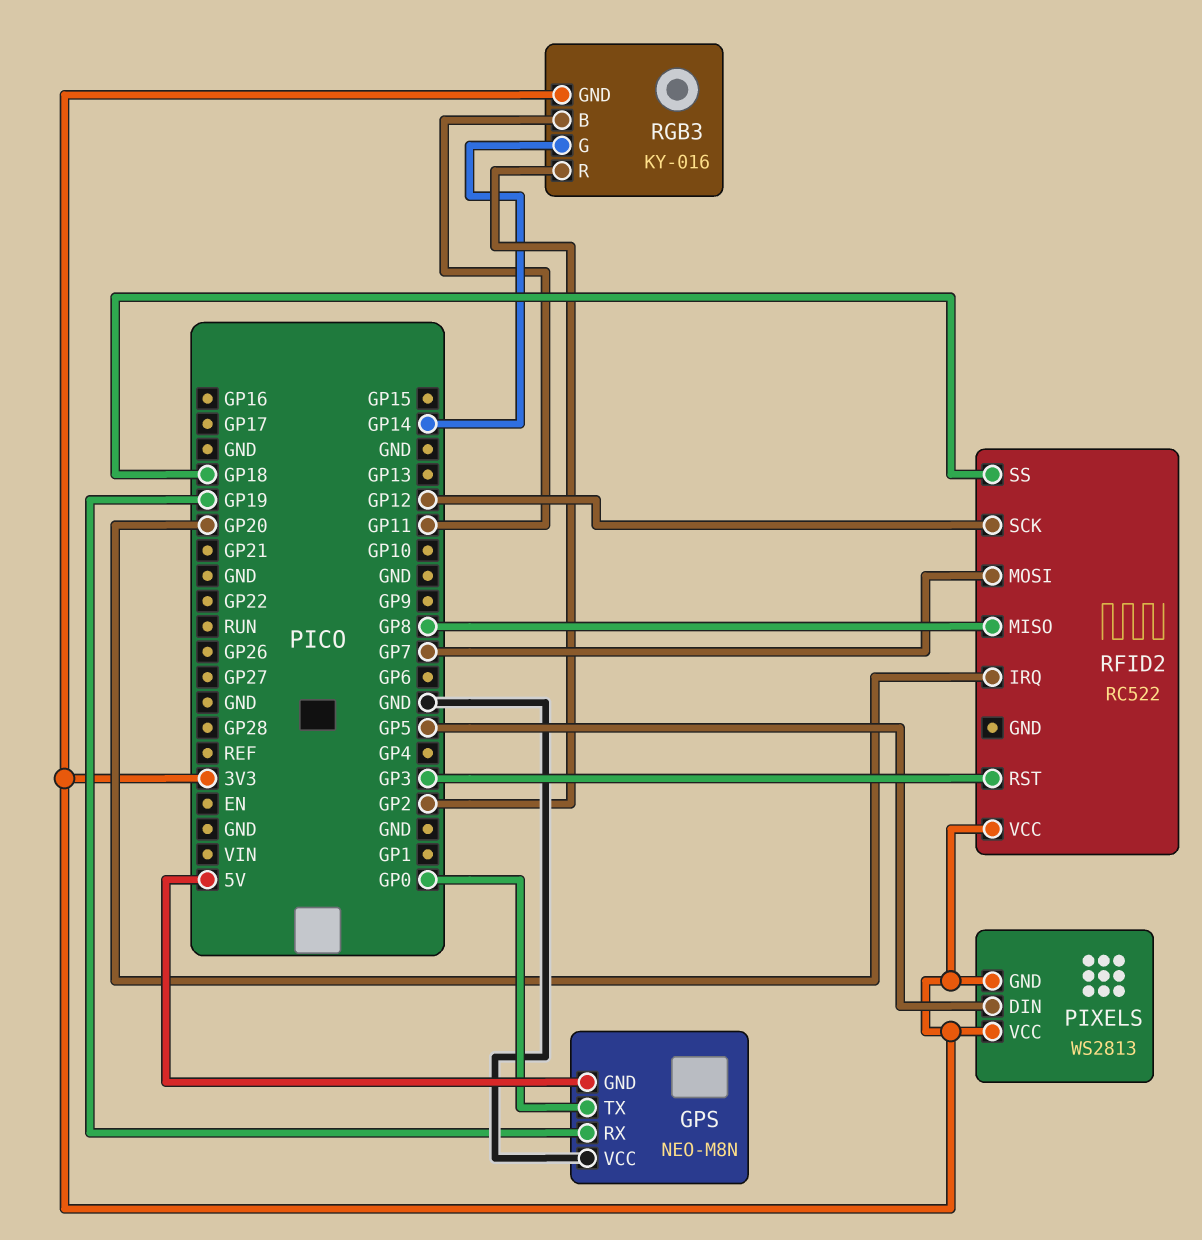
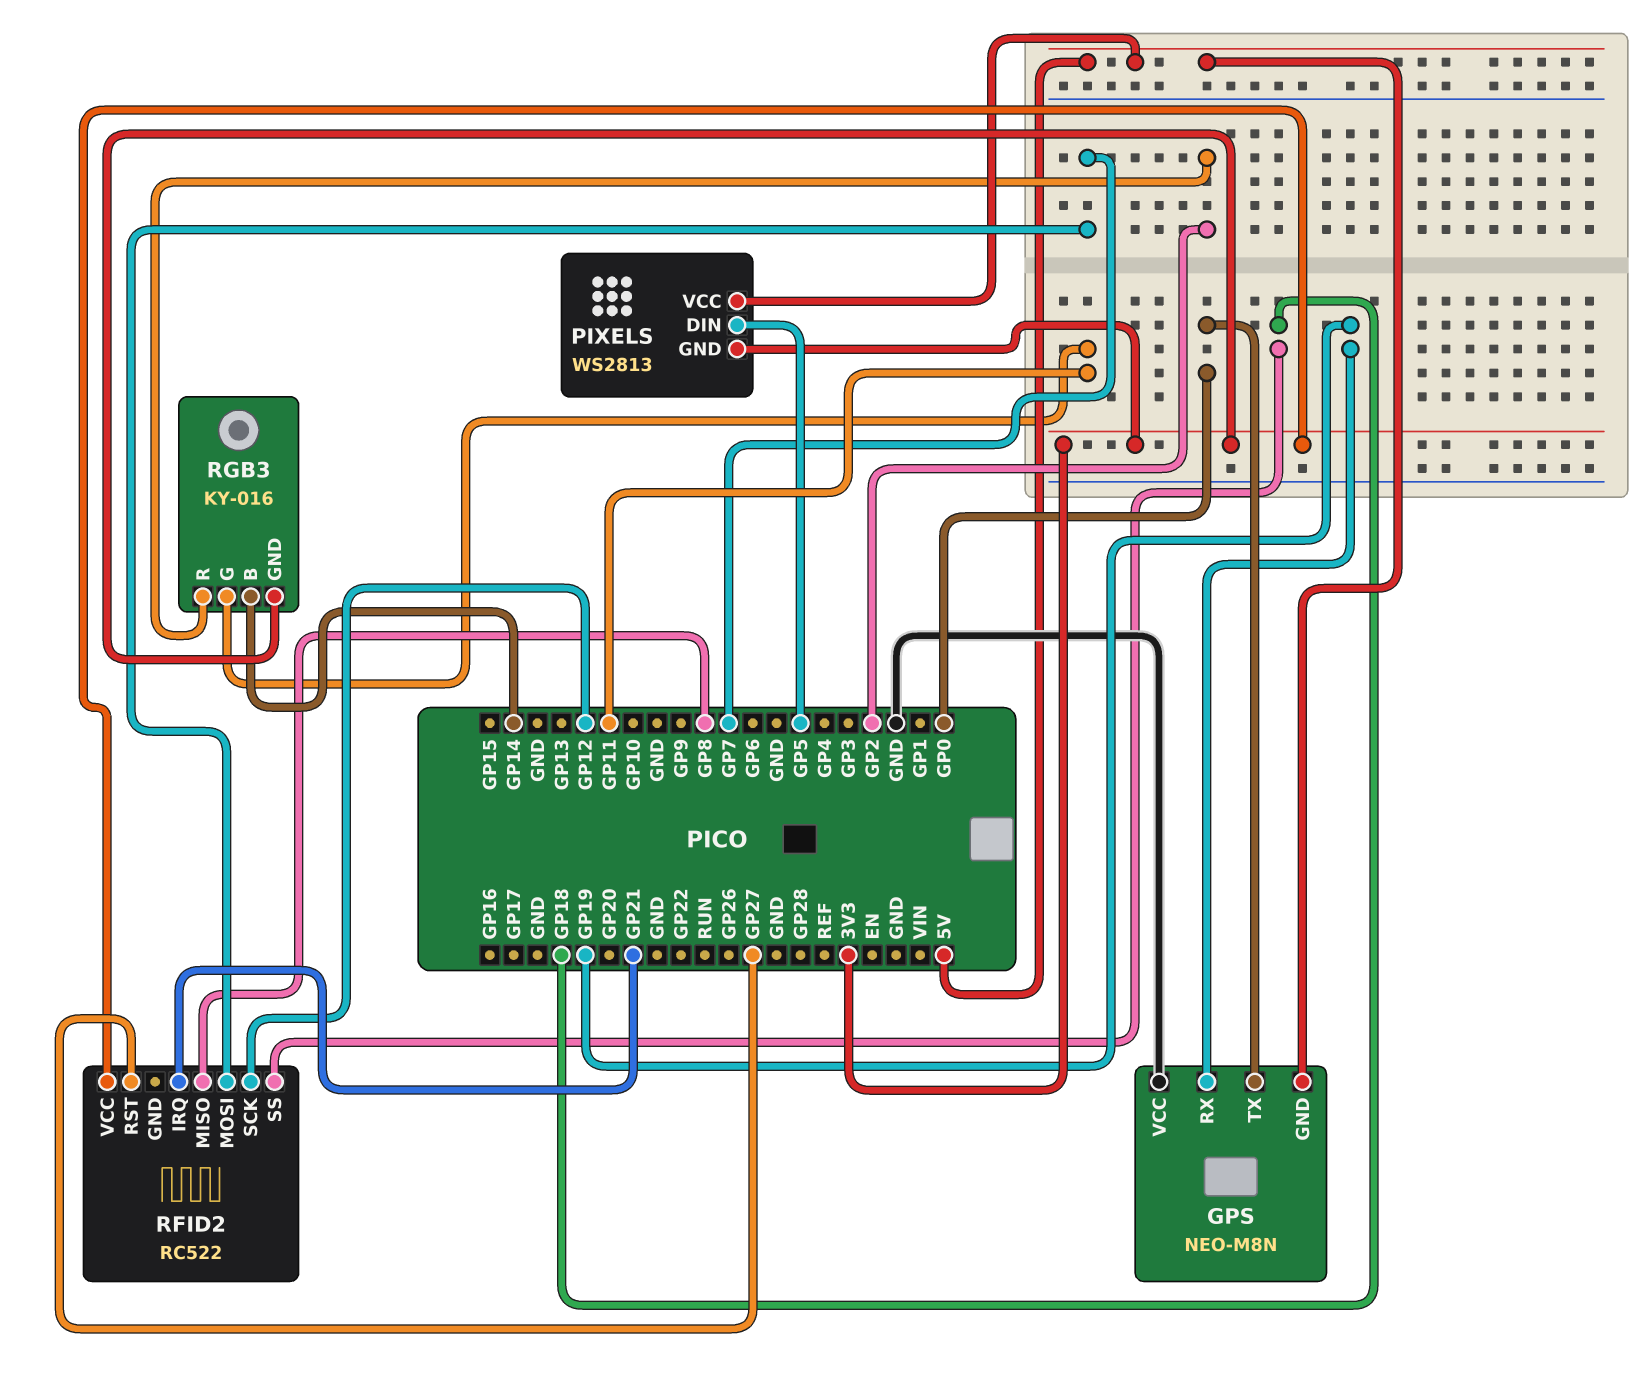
PIXELS pin VCC: 3V3 -> 5V
RFID2 pin IRQ: GP20 -> GP21
RFID2 pin RST: GP3 -> GP27
RGB3 pin B: GP11 -> GP14
RGB3 pin G: GP14 -> GP11

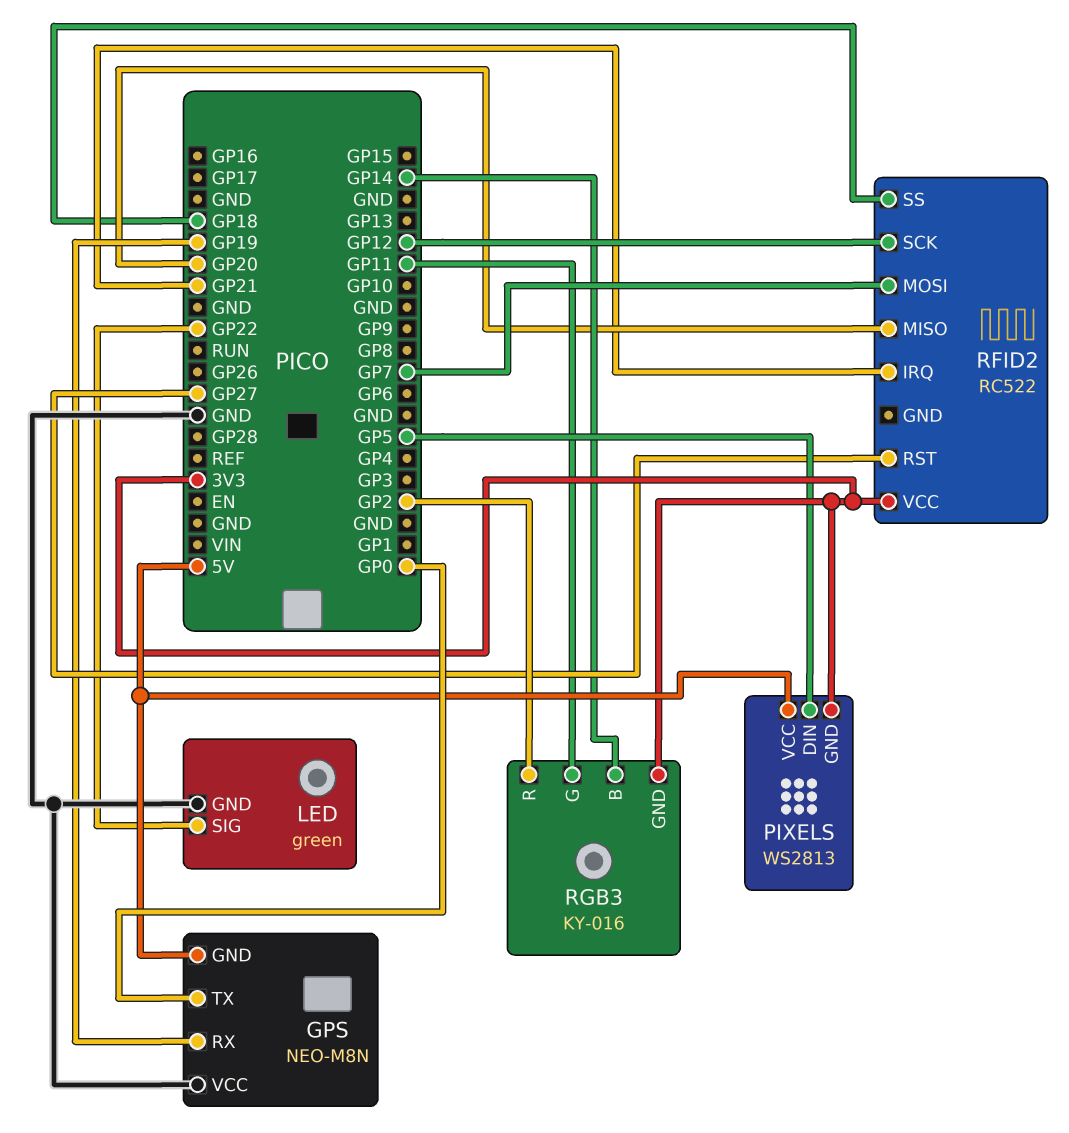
LED: none -> green
LED pin GND: none -> GND
LED pin SIG: none -> GP22
RFID2 pin MISO: GP8 -> GP20

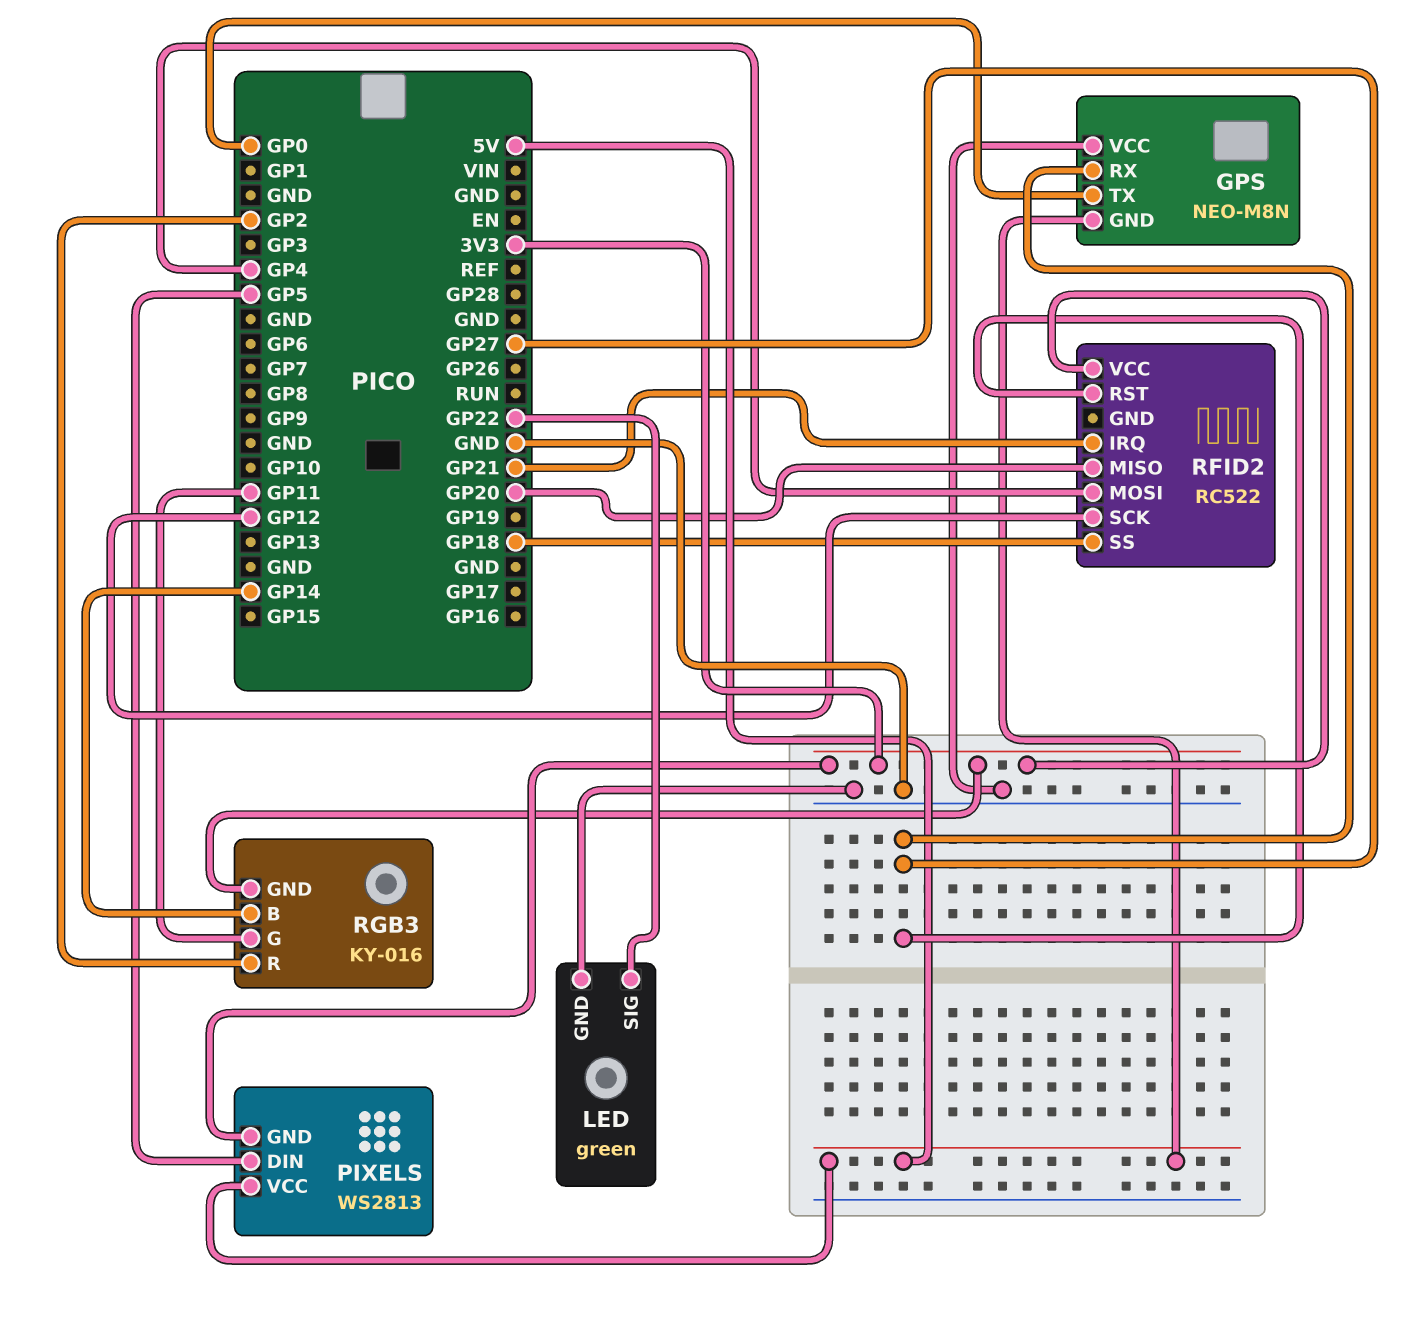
GPS pin RX: GP19 -> GP27
RFID2 pin MOSI: GP7 -> GP4

